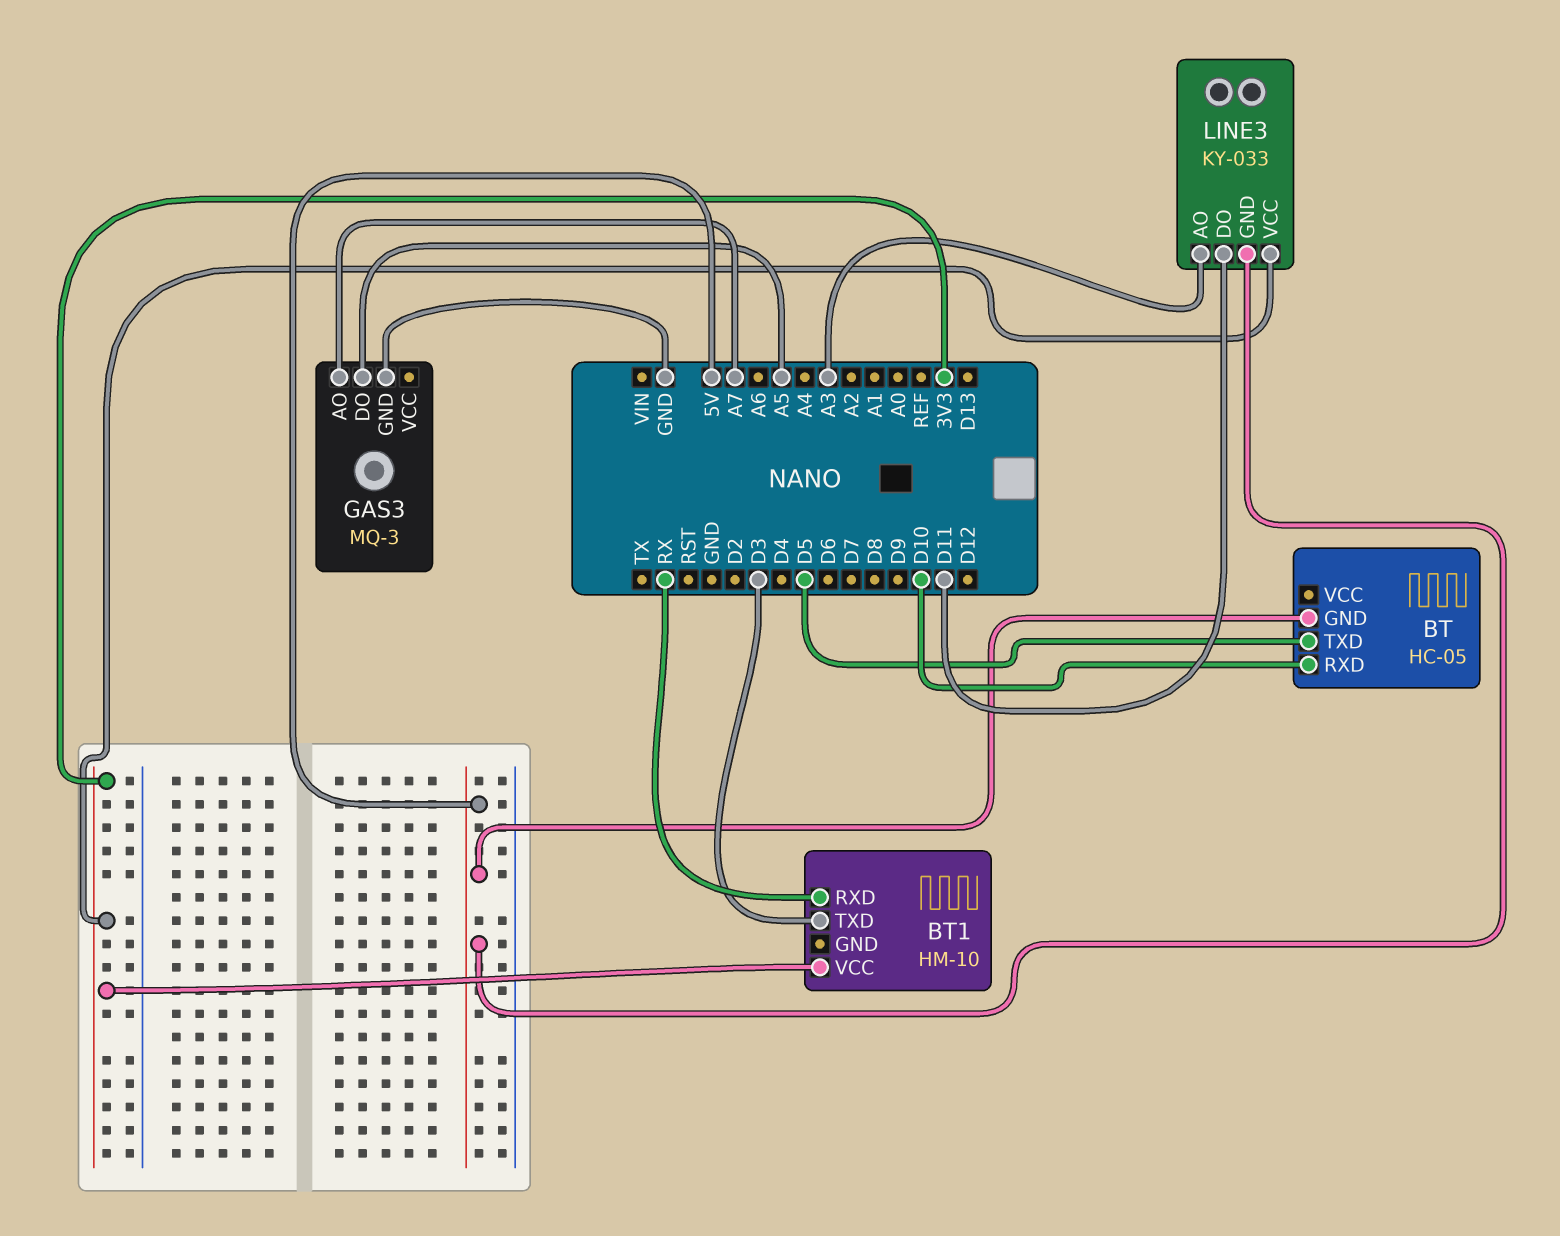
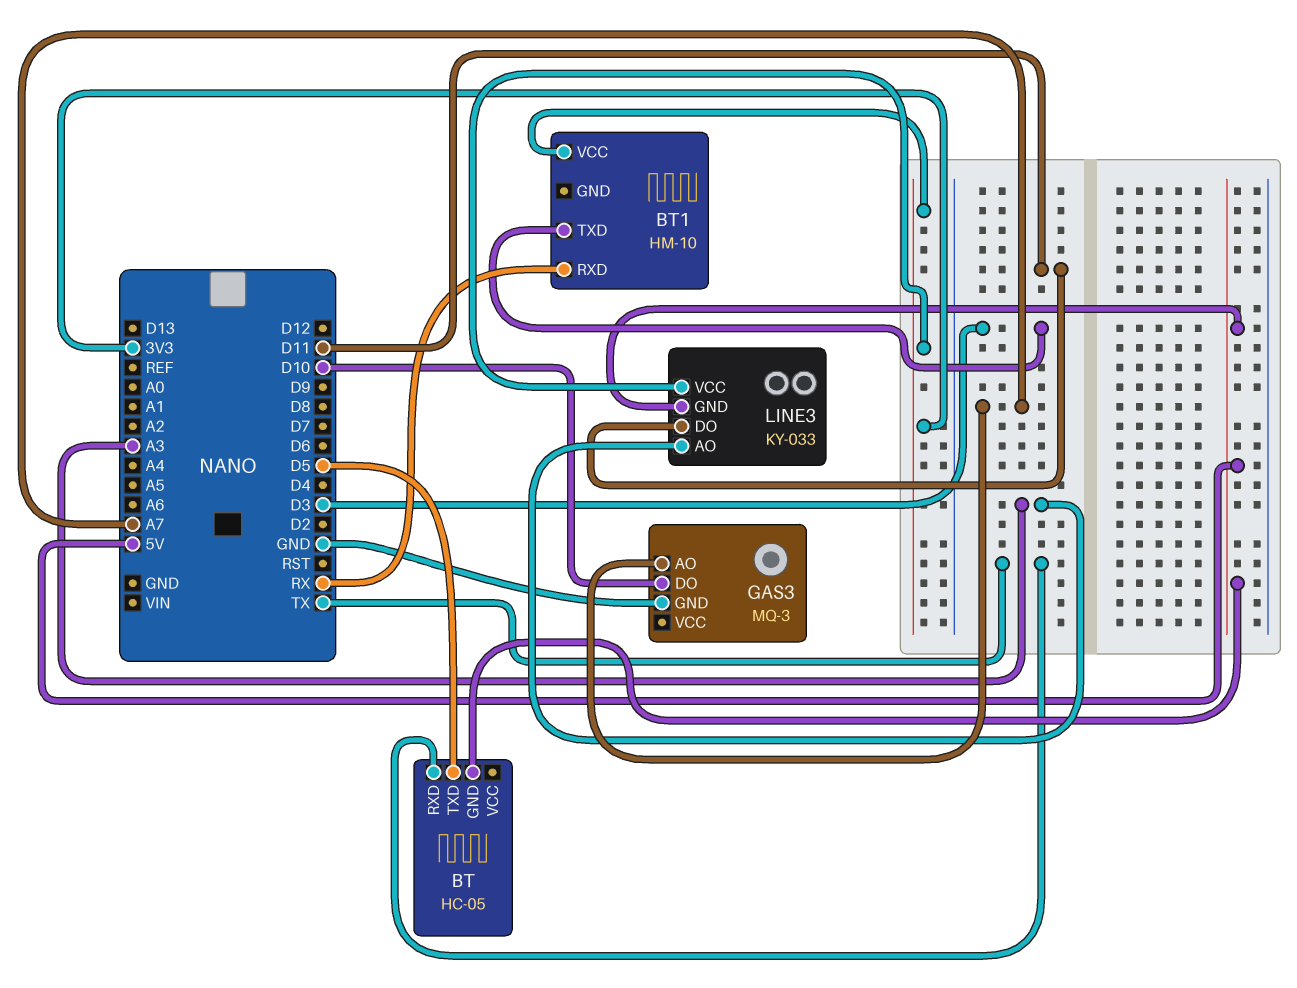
BT pin RXD: D10 -> TX
GAS3 pin DO: A5 -> D10

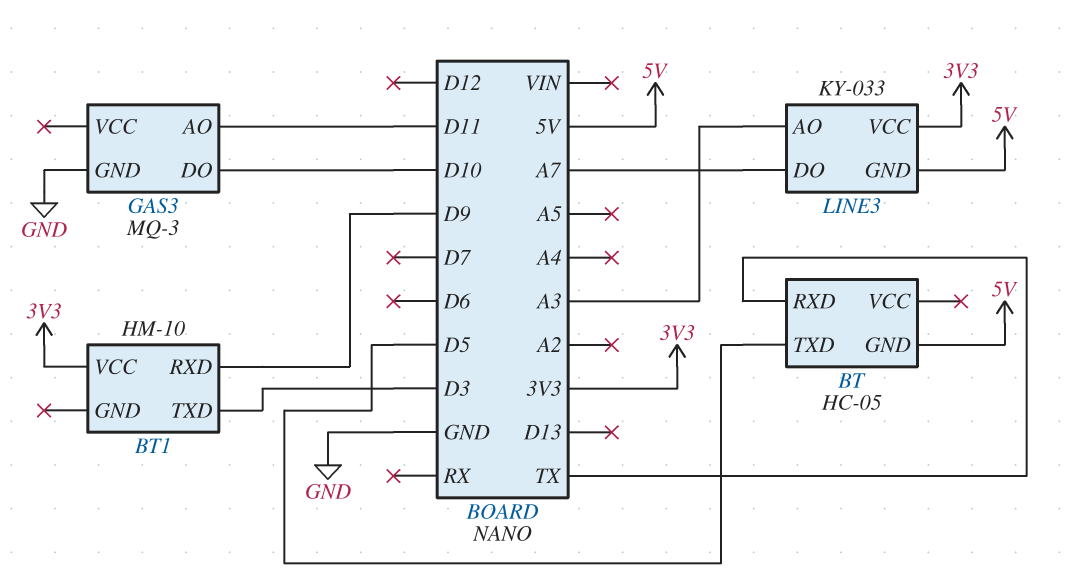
BT1 pin RXD: RX -> D9
GAS3 pin AO: A7 -> D11
LINE3 pin DO: D11 -> A7

